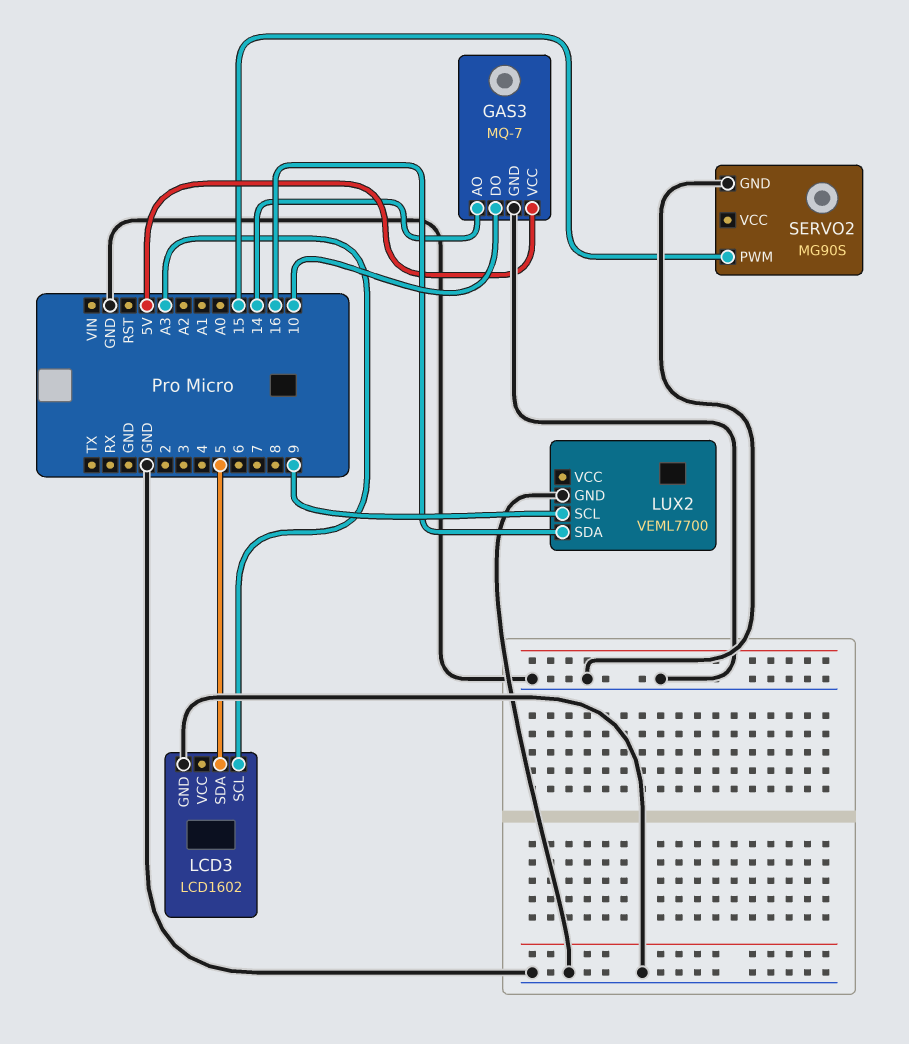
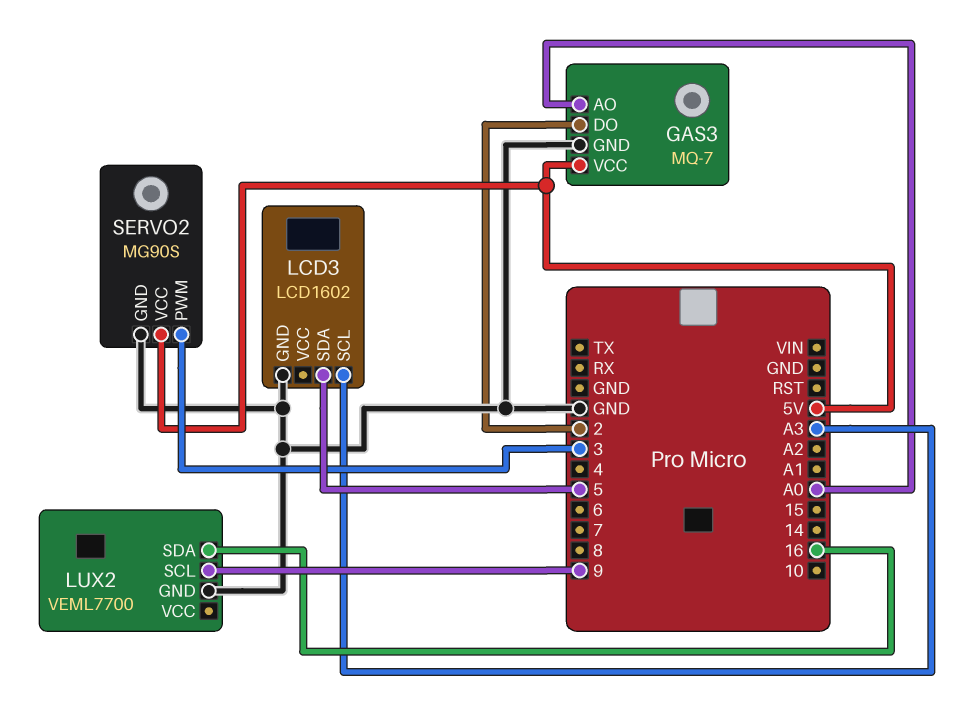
GAS3 pin AO: 14 -> A0
GAS3 pin DO: 10 -> 2
SERVO2 pin PWM: 15 -> 3
SERVO2 pin VCC: none -> 5V

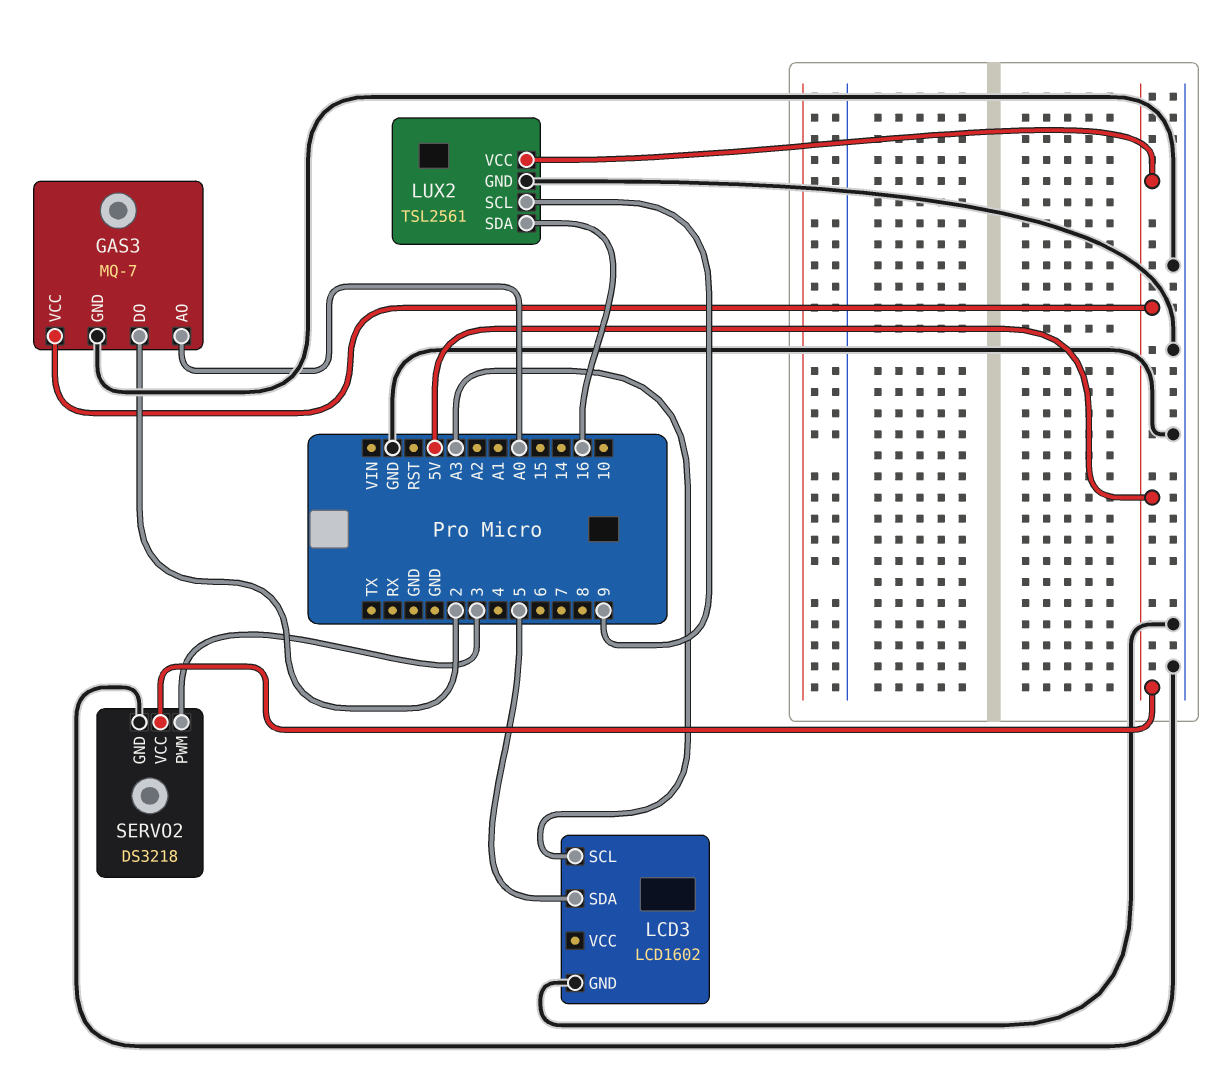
LUX2: VEML7700 -> TSL2561
LUX2 pin VCC: none -> 5V
SERVO2: MG90S -> DS3218

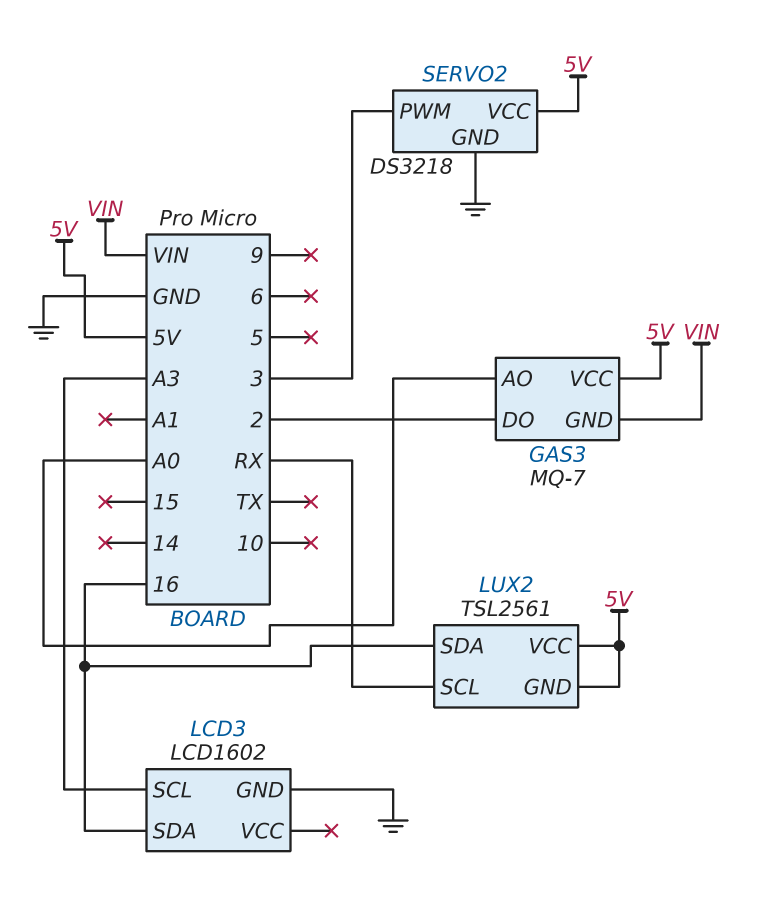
GAS3 pin GND: GND -> VIN
LCD3 pin SDA: 5 -> 16
LUX2 pin GND: GND -> 5V
LUX2 pin SCL: 9 -> RX

